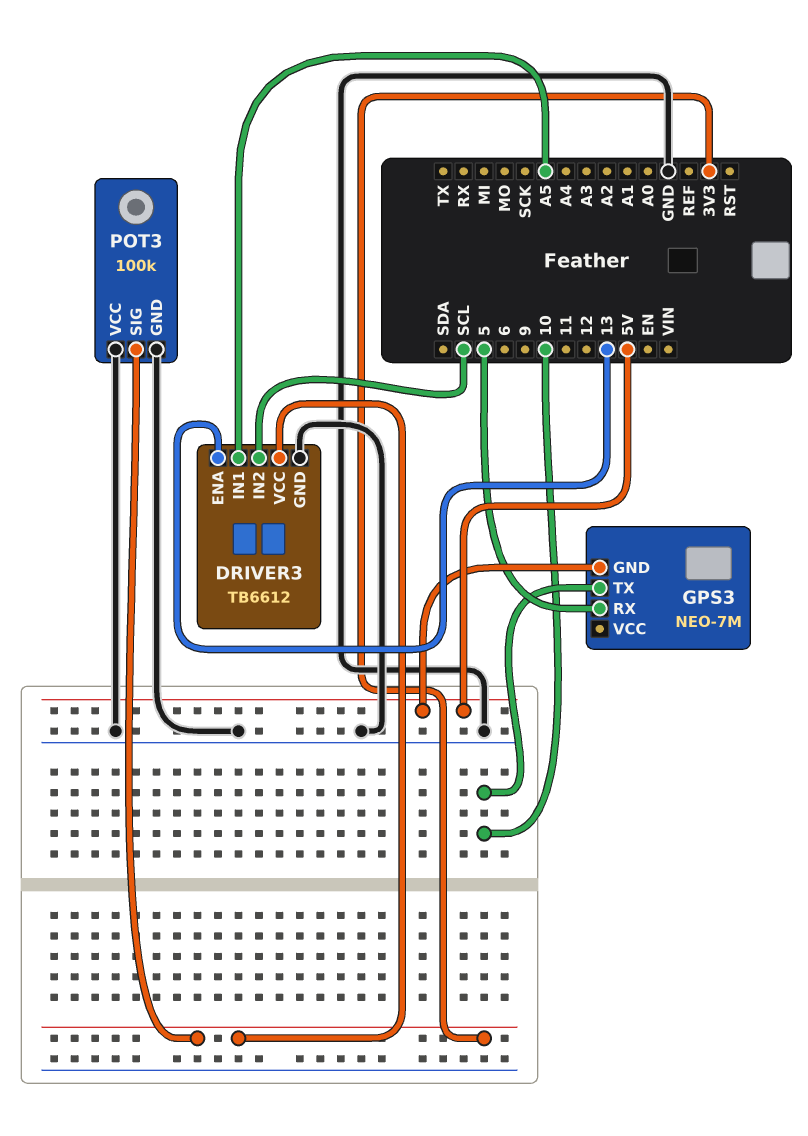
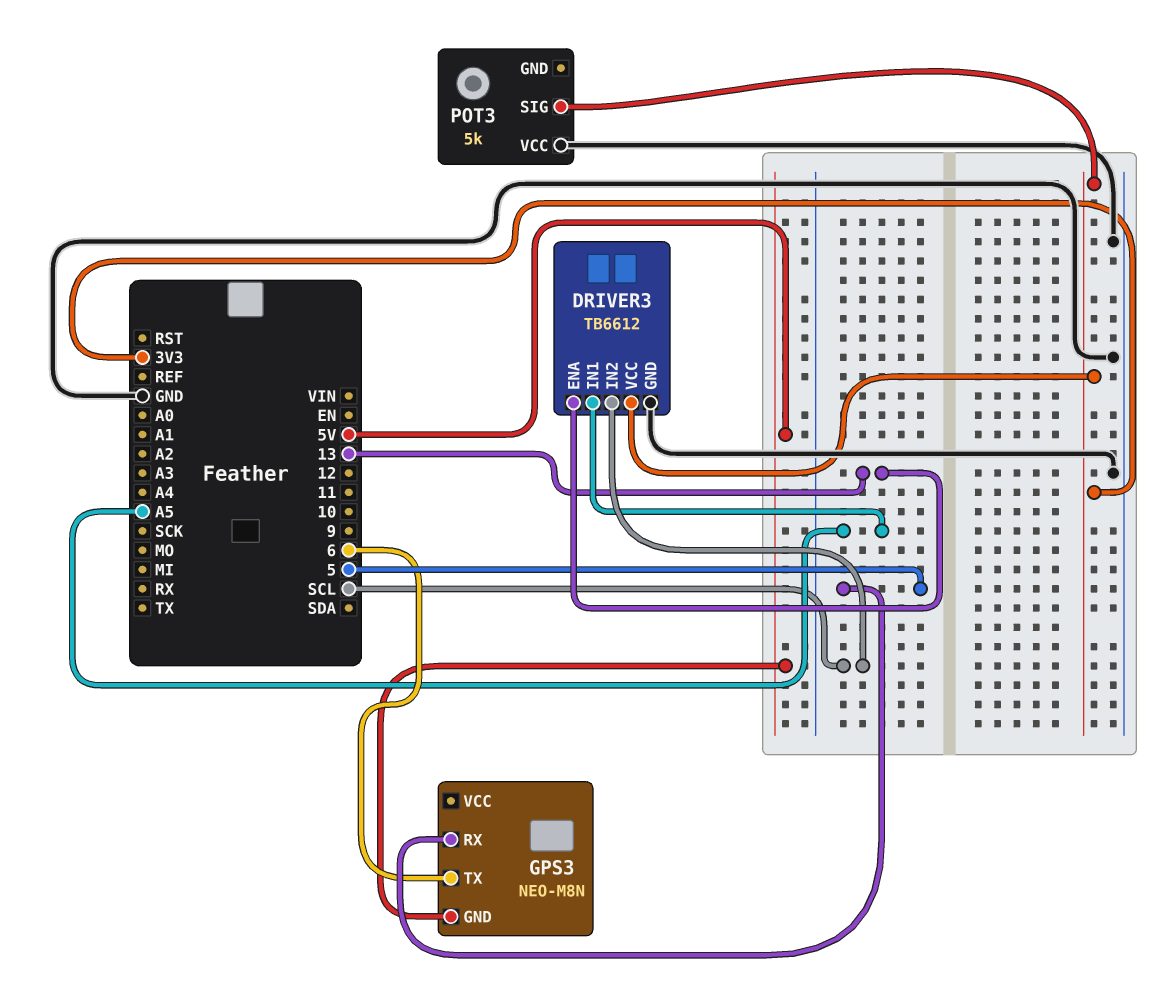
GPS3: NEO-7M -> NEO-M8N
GPS3 pin TX: 10 -> 6
POT3: 100k -> 5k
POT3 pin GND: GND -> none

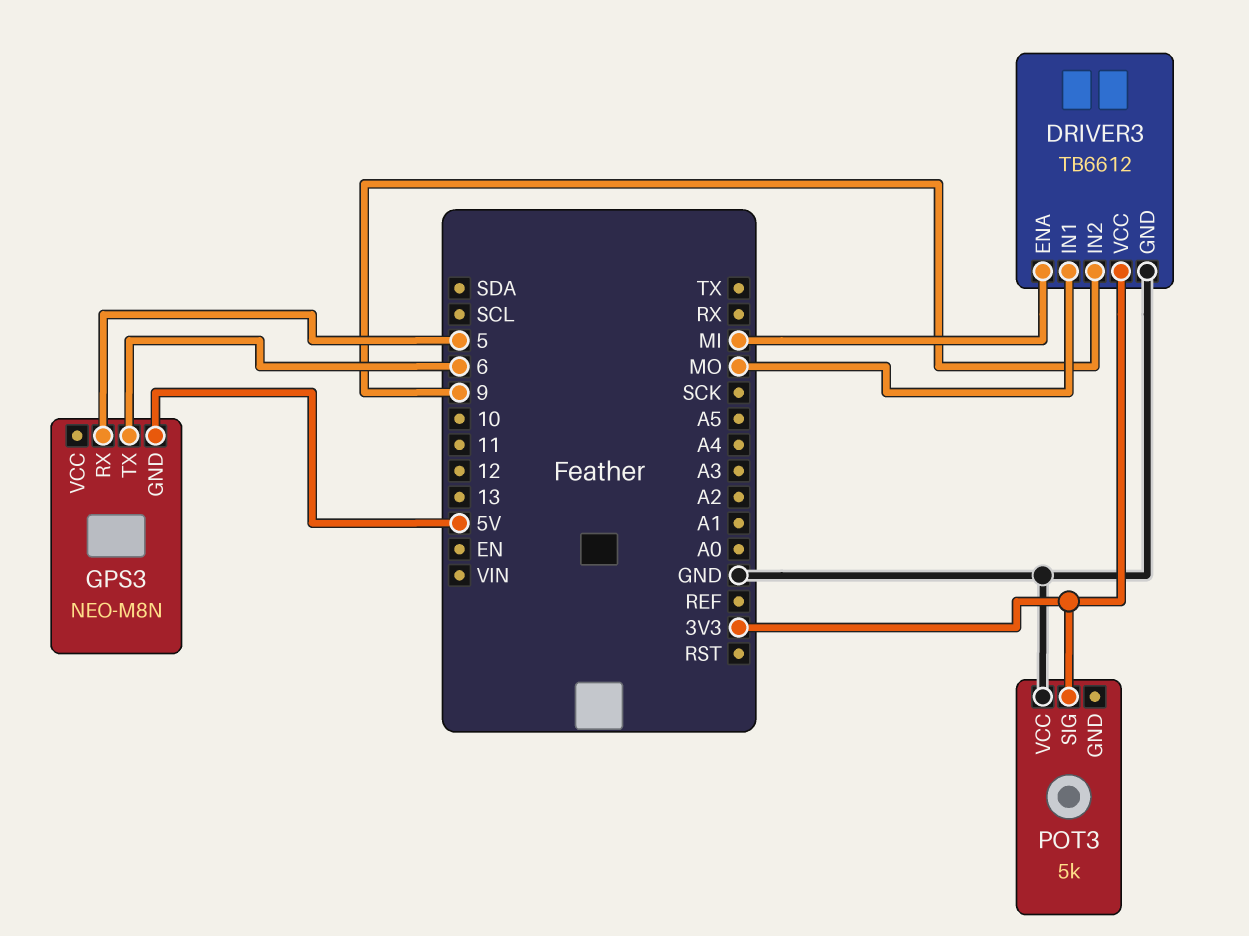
DRIVER3 pin ENA: 13 -> MI
DRIVER3 pin IN1: A5 -> MO
DRIVER3 pin IN2: SCL -> 9

